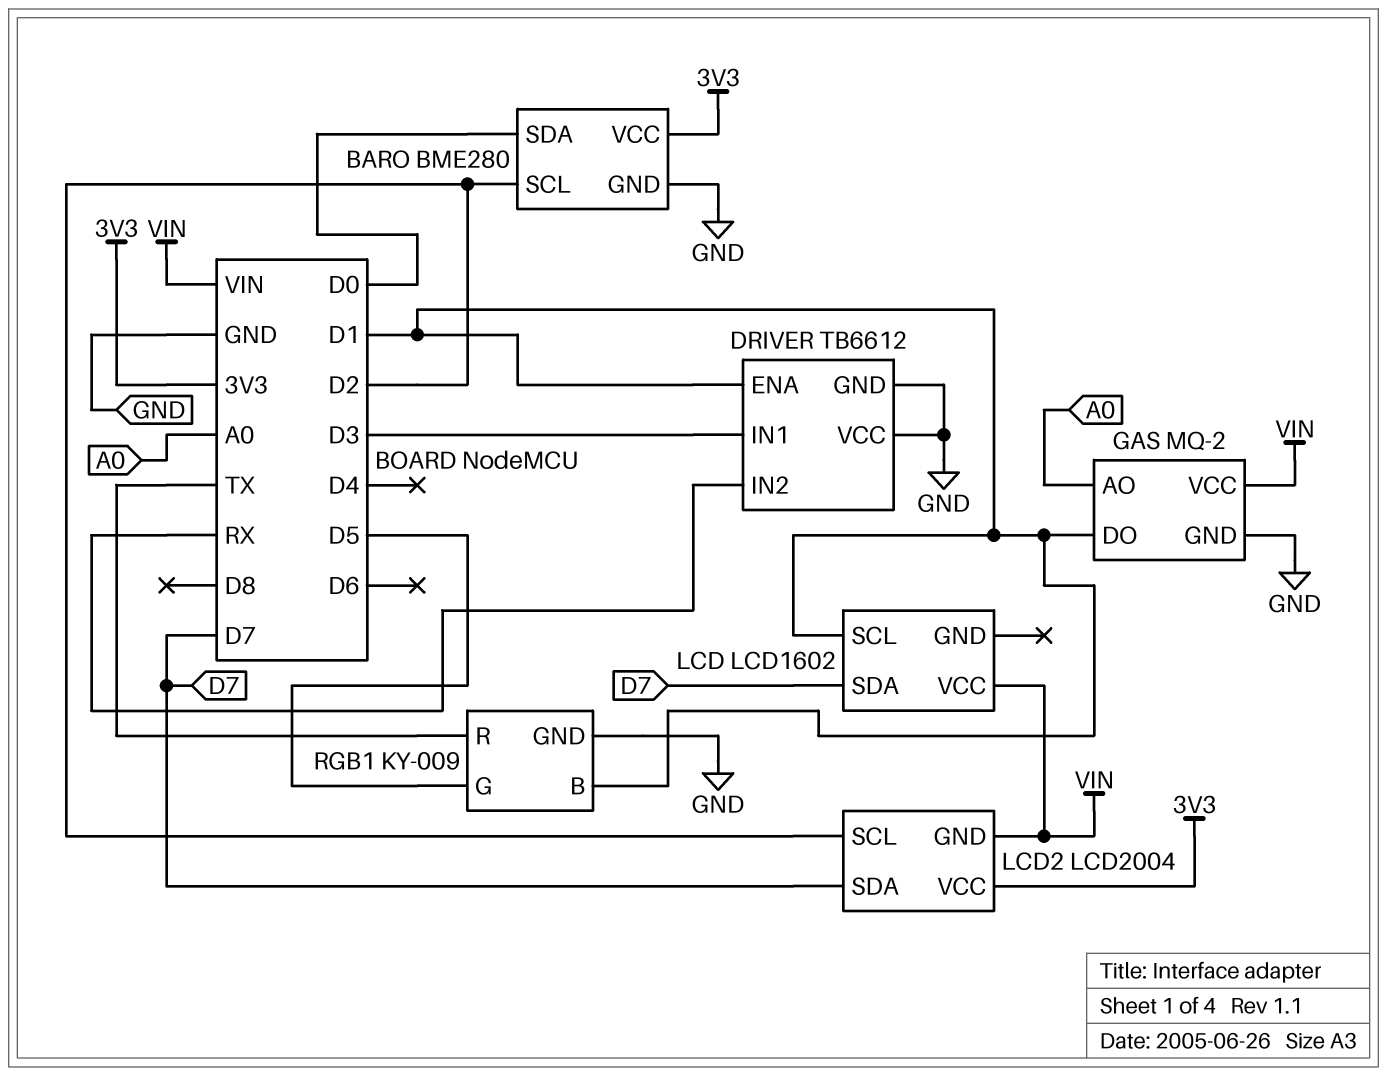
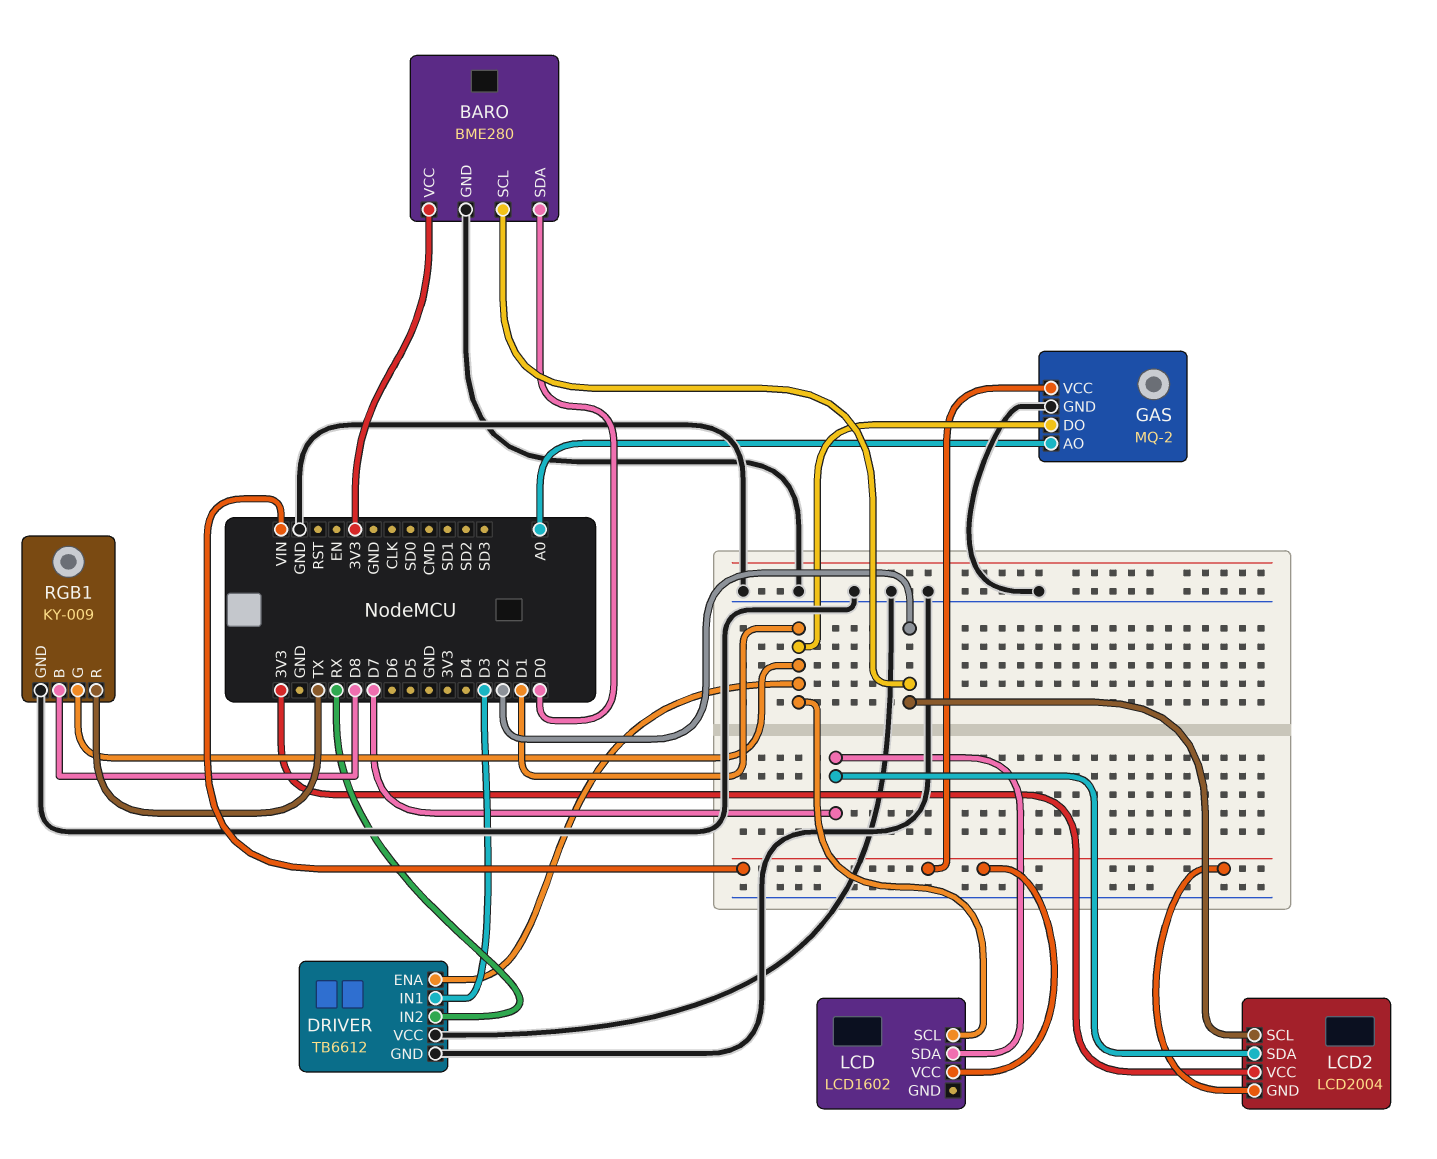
RGB1 pin B: D1 -> D8
RGB1 pin G: D5 -> D1

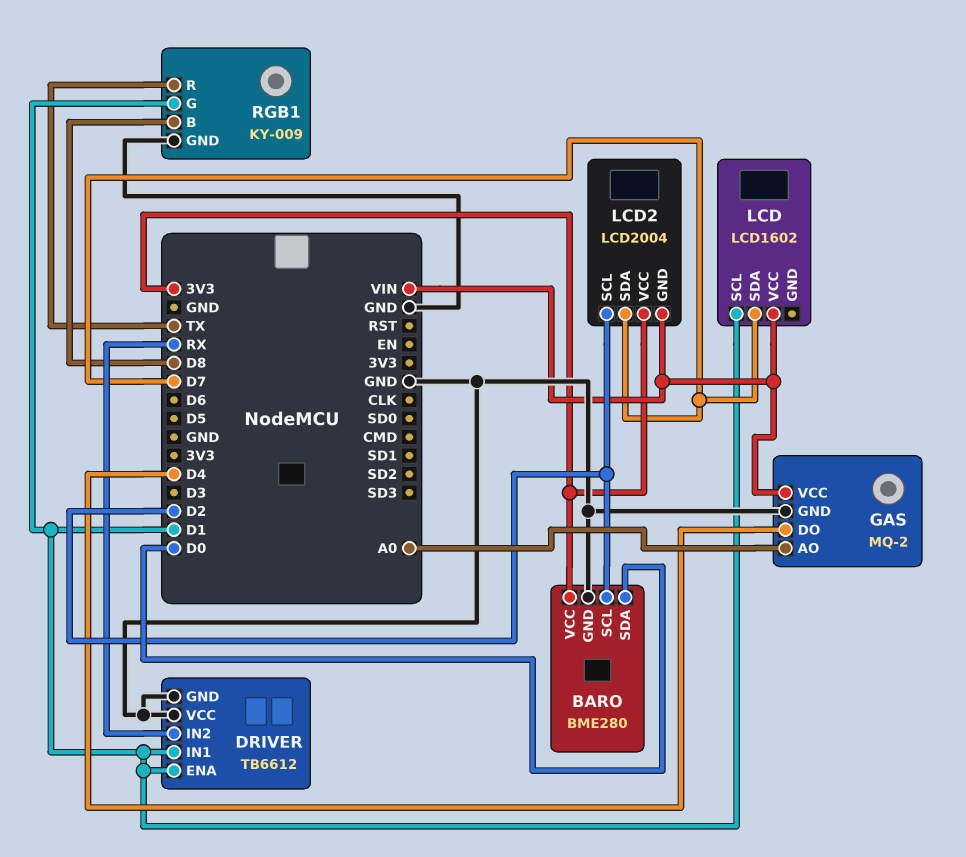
DRIVER pin IN1: D3 -> D1
GAS pin DO: D1 -> D4

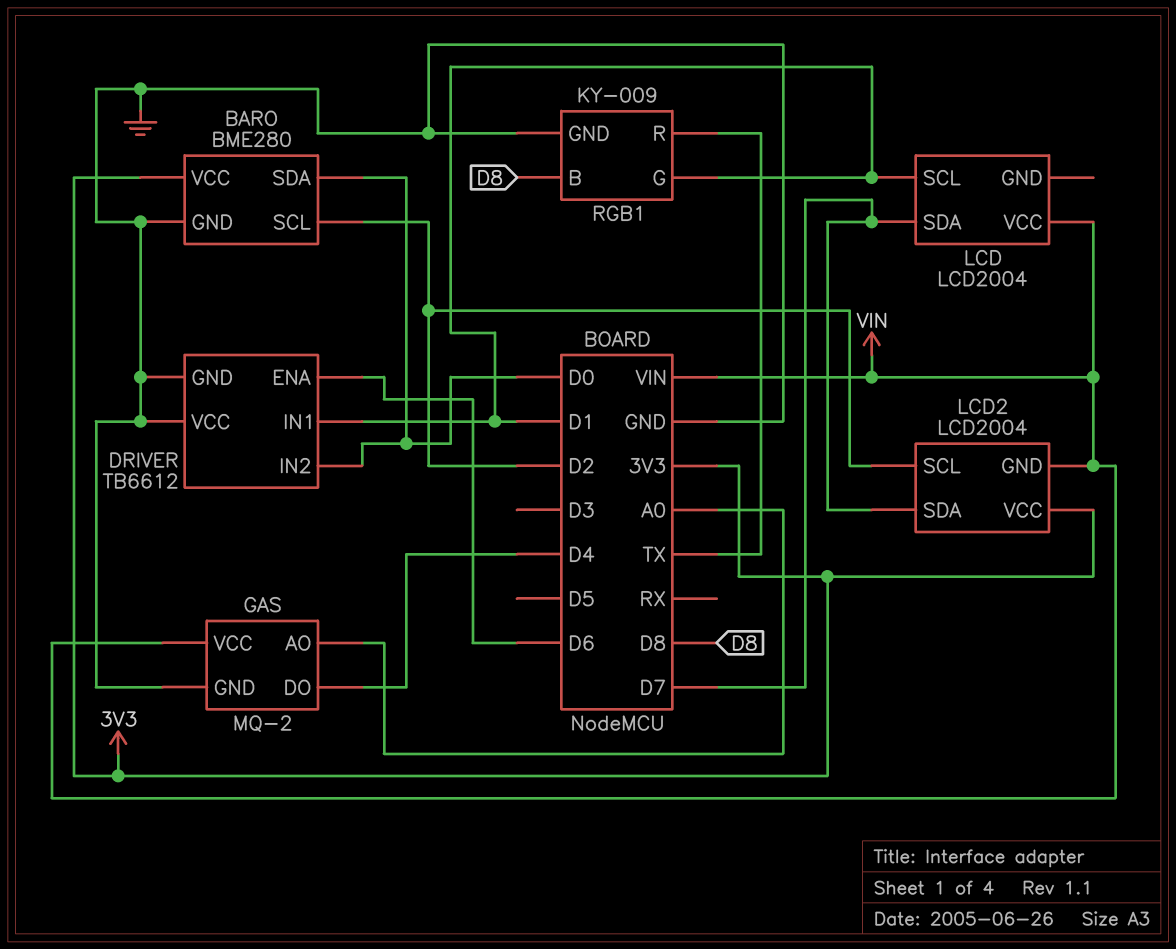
DRIVER pin ENA: D1 -> D6
DRIVER pin IN2: RX -> D0
LCD: LCD1602 -> LCD2004

